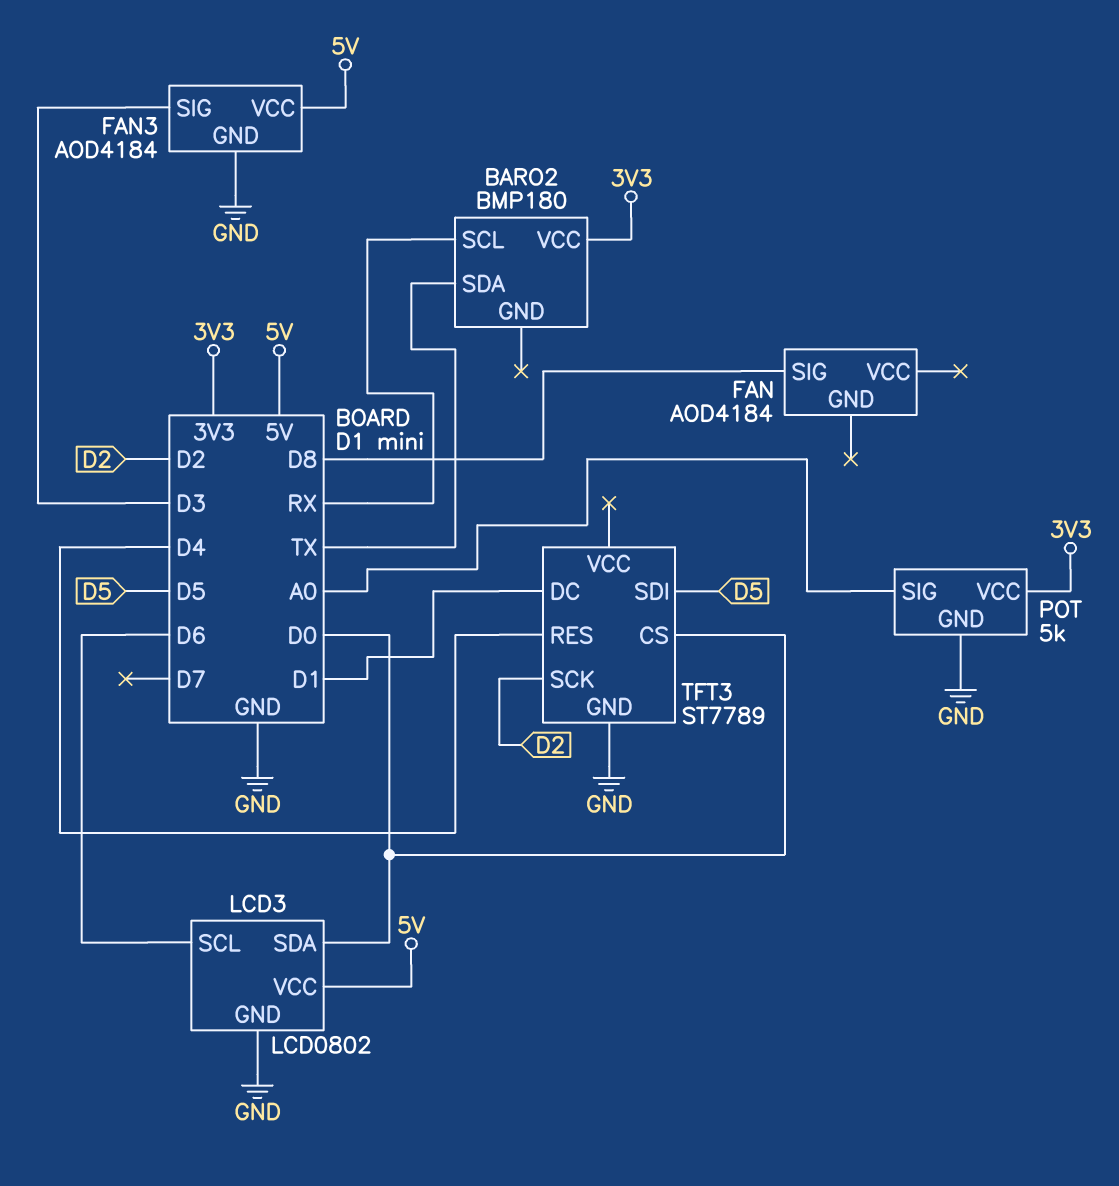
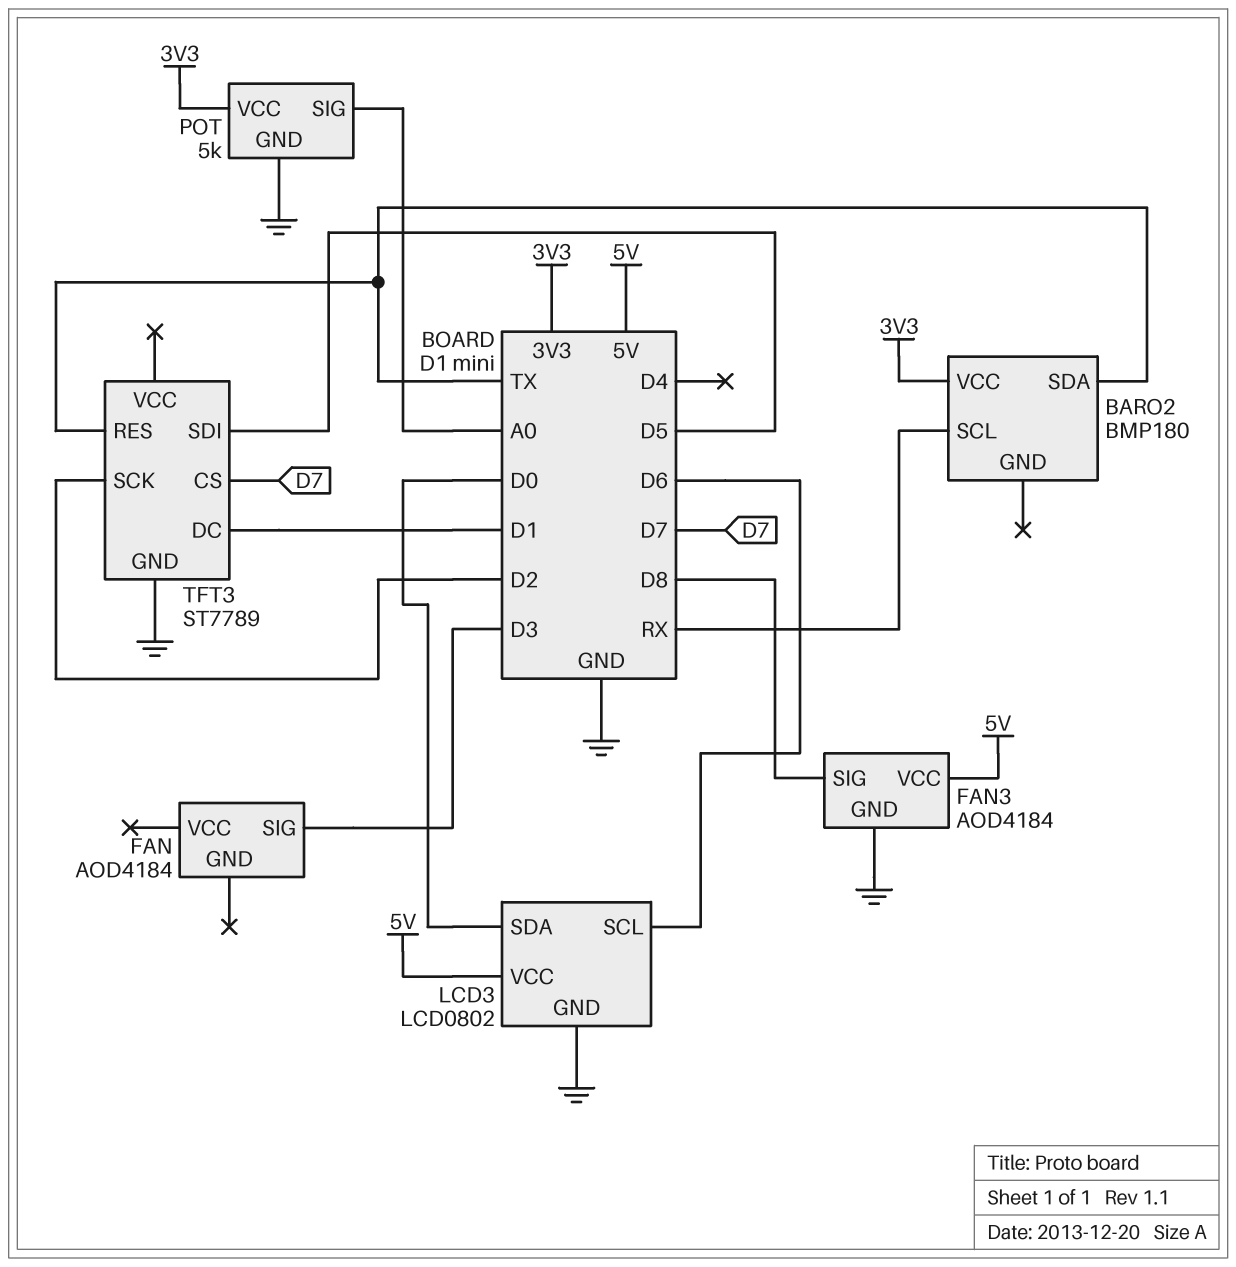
FAN pin SIG: D8 -> D3
FAN3 pin SIG: D3 -> D8
TFT3 pin CS: D0 -> D7
TFT3 pin RES: D4 -> TX

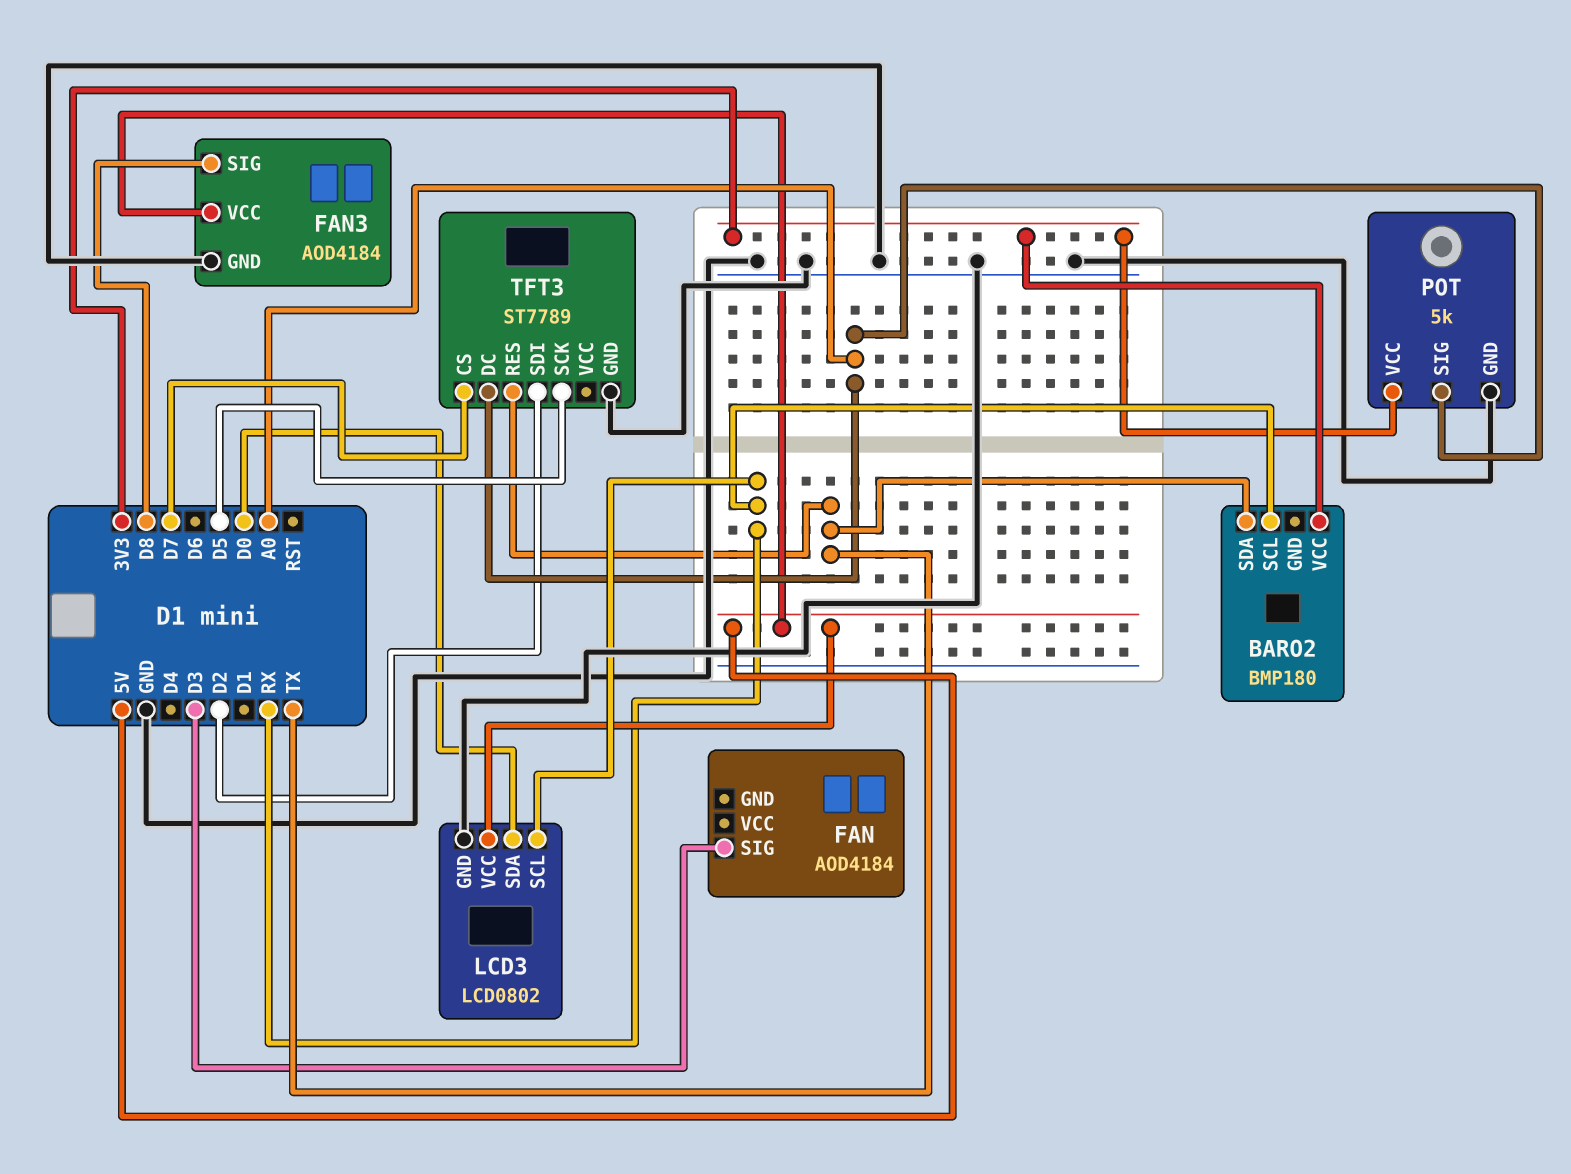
LCD3 pin SCL: D6 -> RX
TFT3 pin DC: D1 -> A0
TFT3 pin SCK: D2 -> D5
TFT3 pin SDI: D5 -> D2

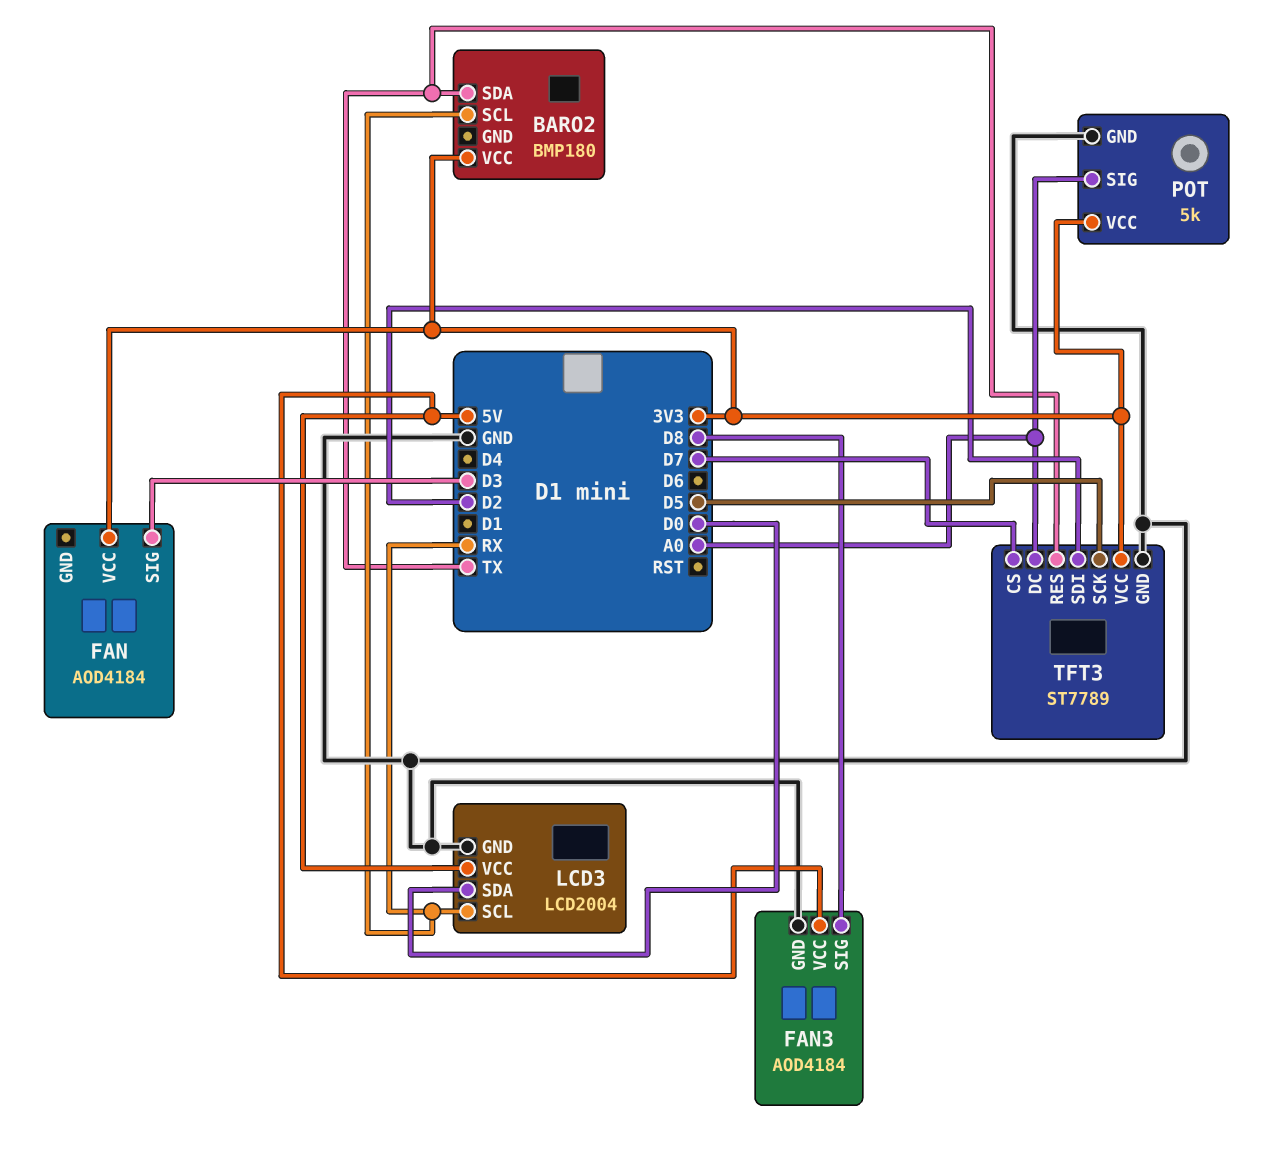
FAN pin VCC: none -> 3V3
LCD3: LCD0802 -> LCD2004
TFT3 pin VCC: none -> 3V3

